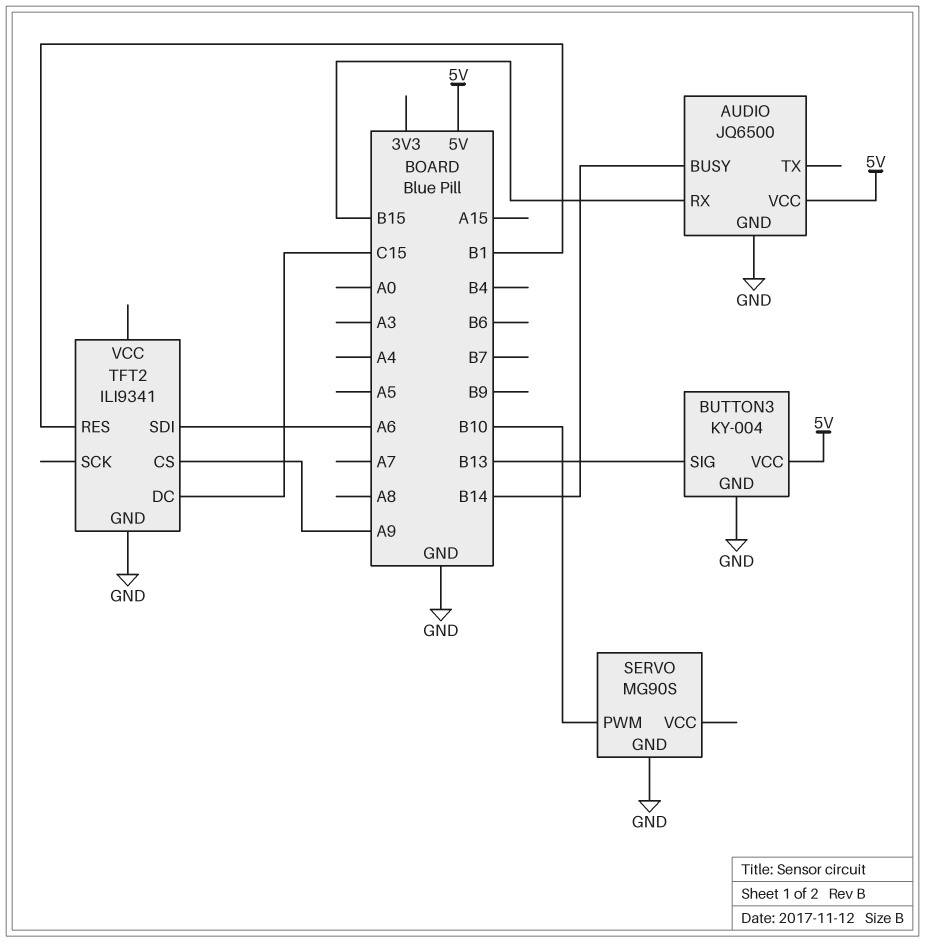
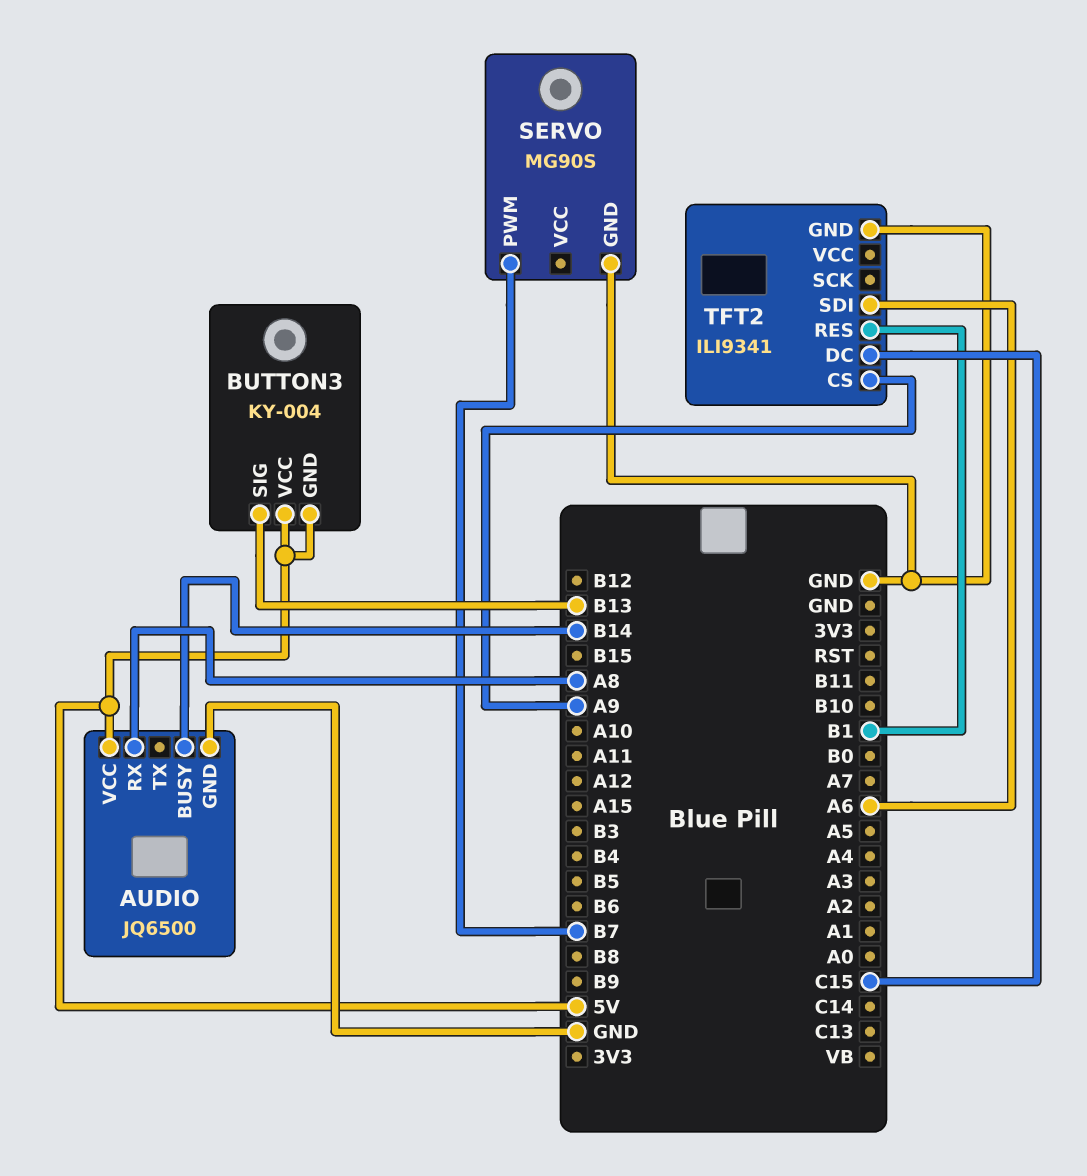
AUDIO pin RX: B15 -> A8
BUTTON3 pin GND: GND -> 5V
SERVO pin PWM: B10 -> B7

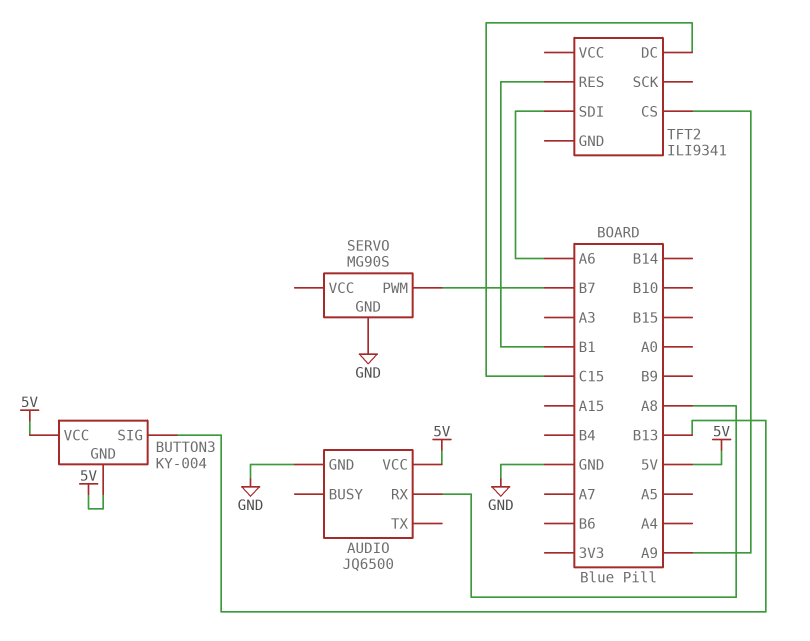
AUDIO pin BUSY: B14 -> none
TFT2 pin GND: GND -> none

